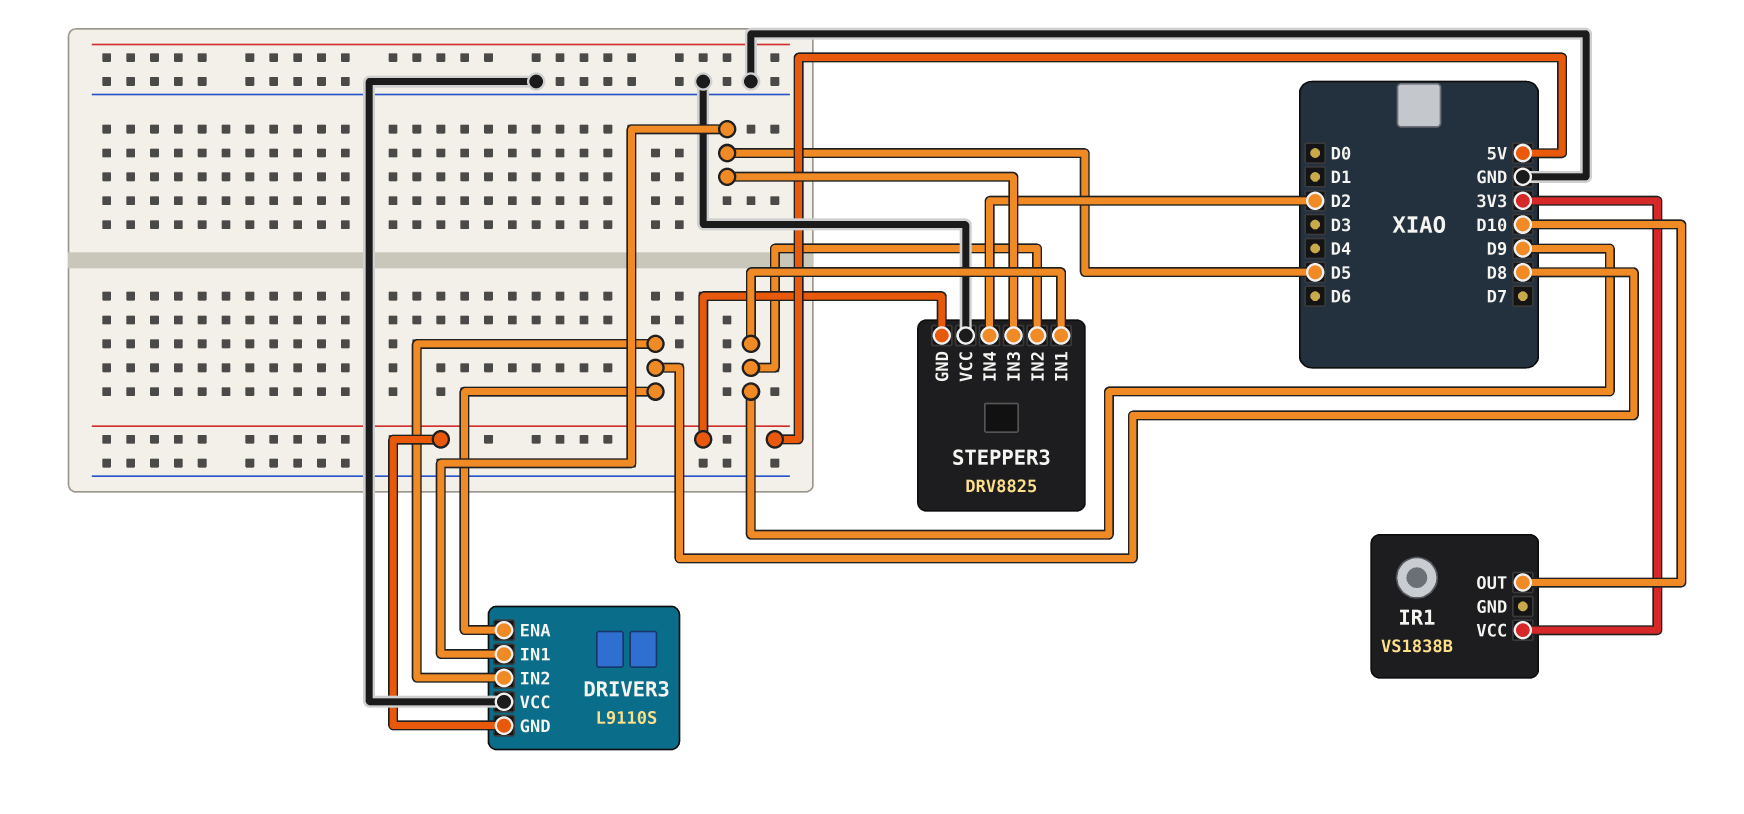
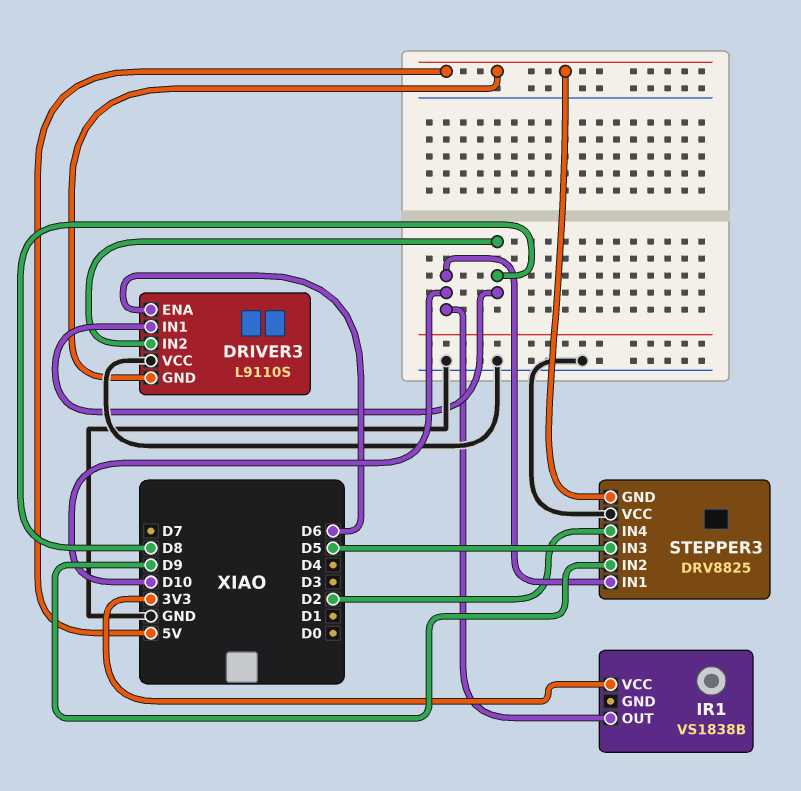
DRIVER3 pin ENA: D8 -> D6
DRIVER3 pin IN1: D5 -> D8
STEPPER3 pin IN1: D9 -> D10

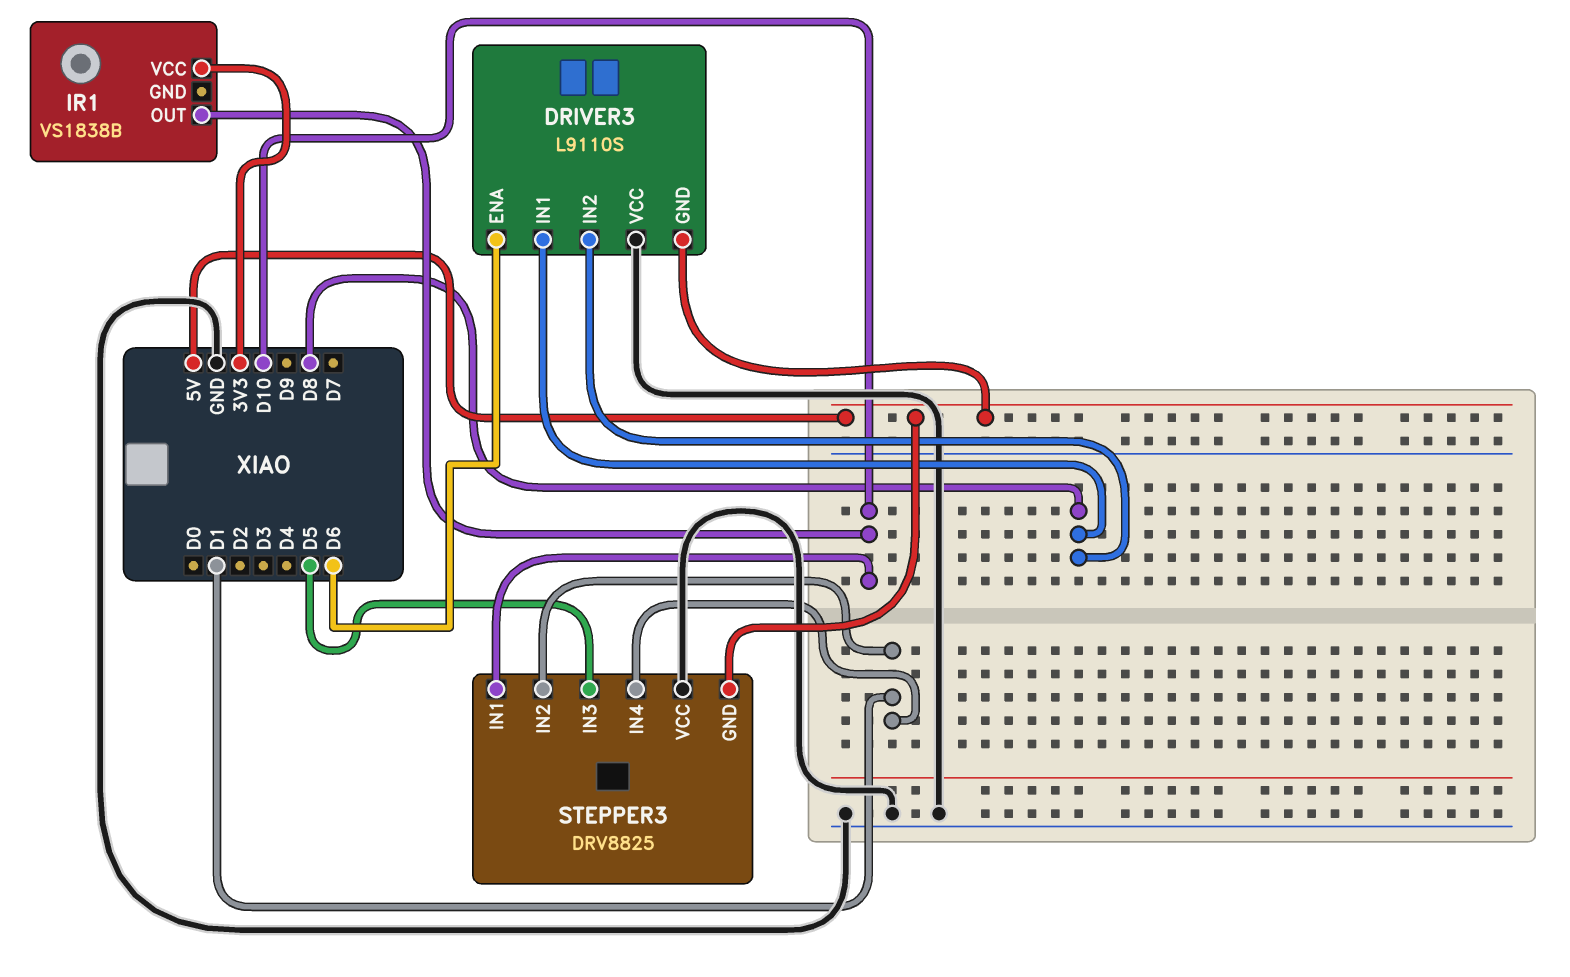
STEPPER3 pin IN2: D9 -> D1
STEPPER3 pin IN4: D2 -> D1

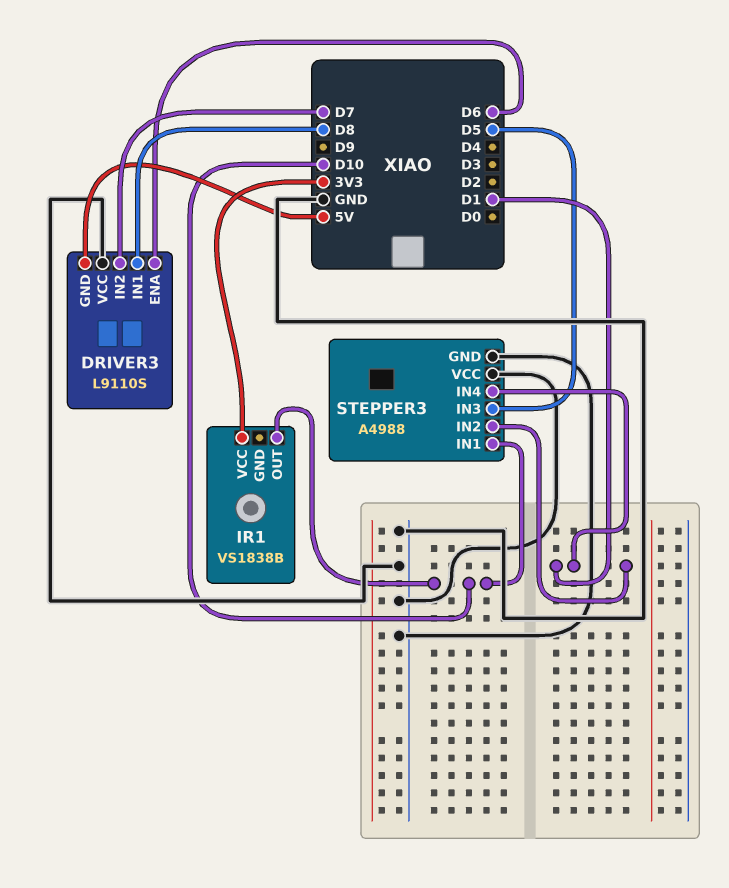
DRIVER3 pin IN2: D8 -> D7
STEPPER3: DRV8825 -> A4988
STEPPER3 pin GND: 5V -> GND

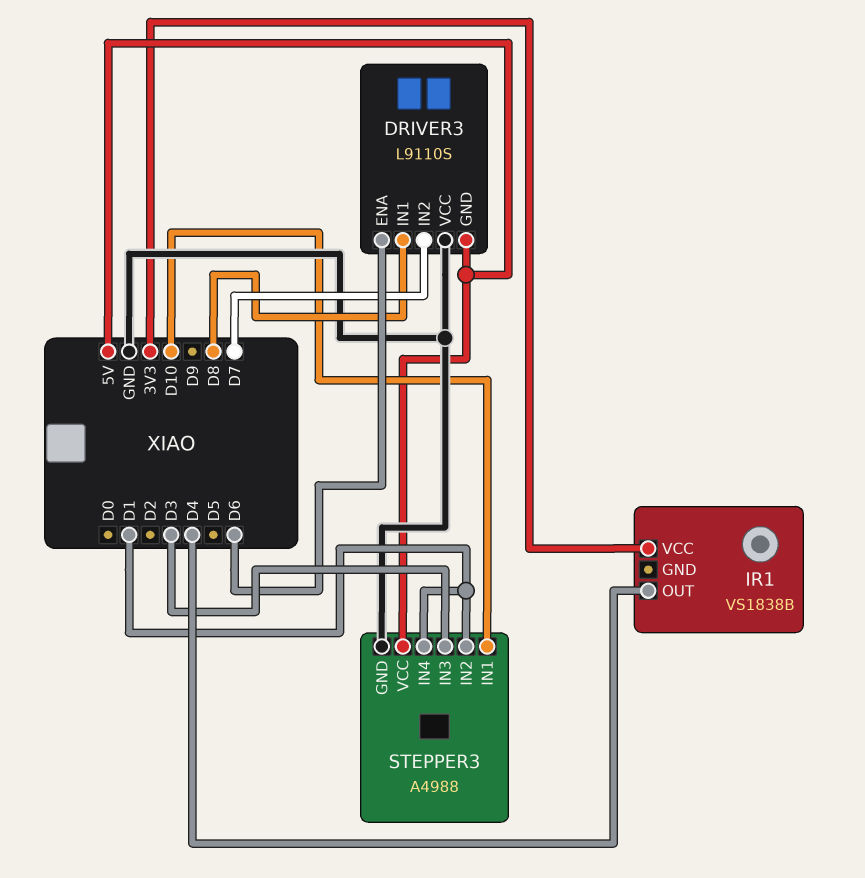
IR1 pin OUT: D10 -> D4
STEPPER3 pin IN3: D5 -> D3
STEPPER3 pin VCC: GND -> 5V

